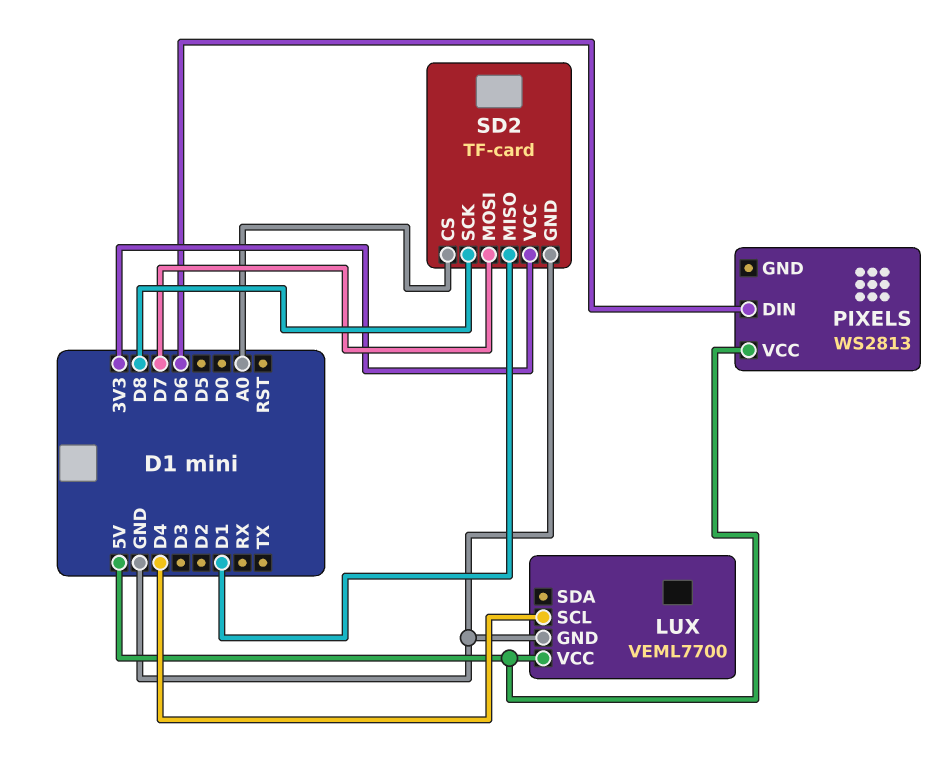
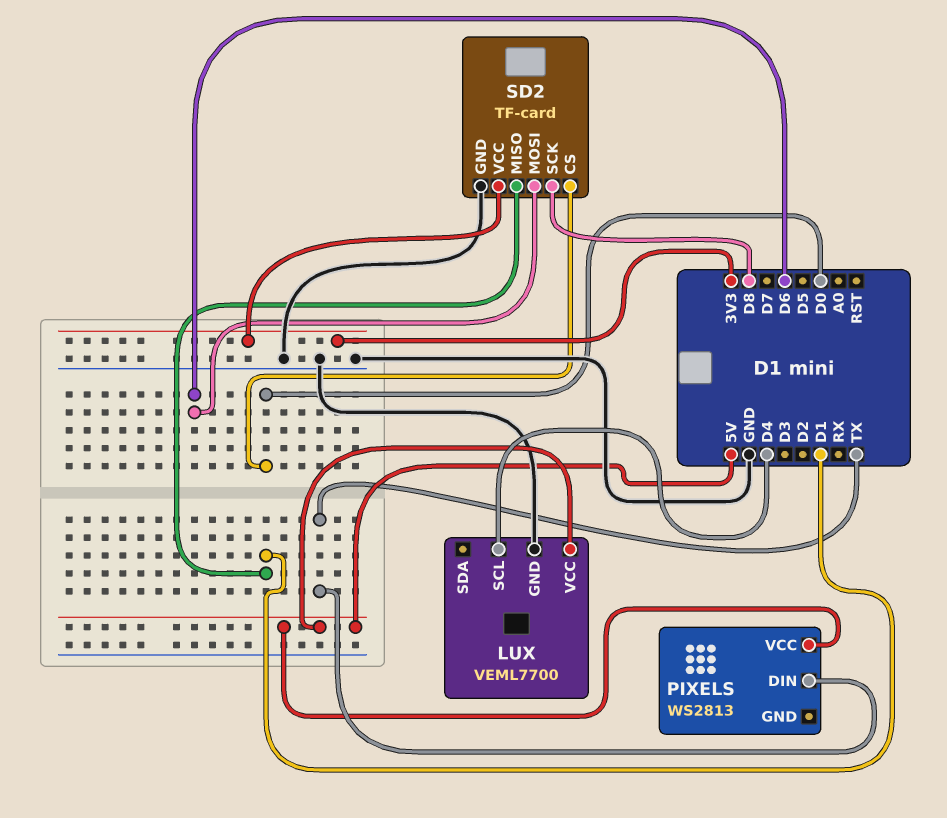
PIXELS pin DIN: D6 -> TX
SD2 pin CS: A0 -> D0
SD2 pin MOSI: D7 -> D6

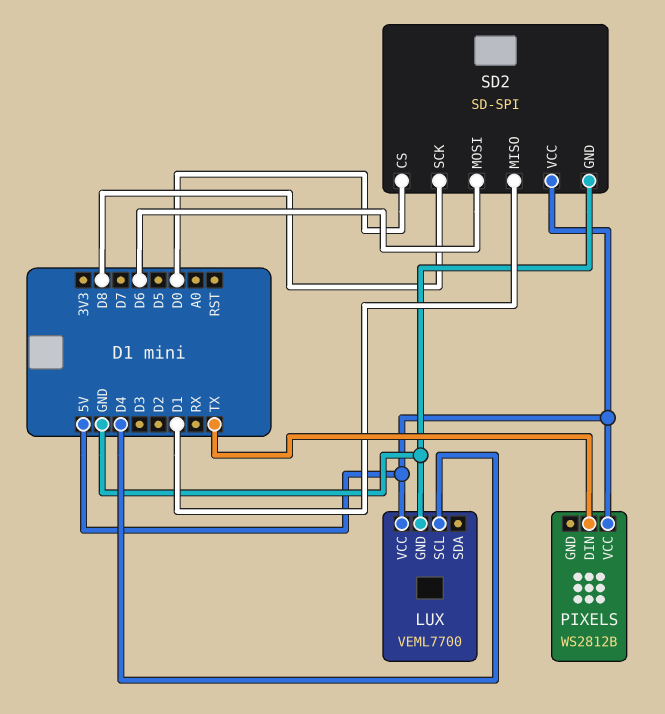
PIXELS: WS2813 -> WS2812B
SD2: TF-card -> SD-SPI
SD2 pin VCC: 3V3 -> 5V

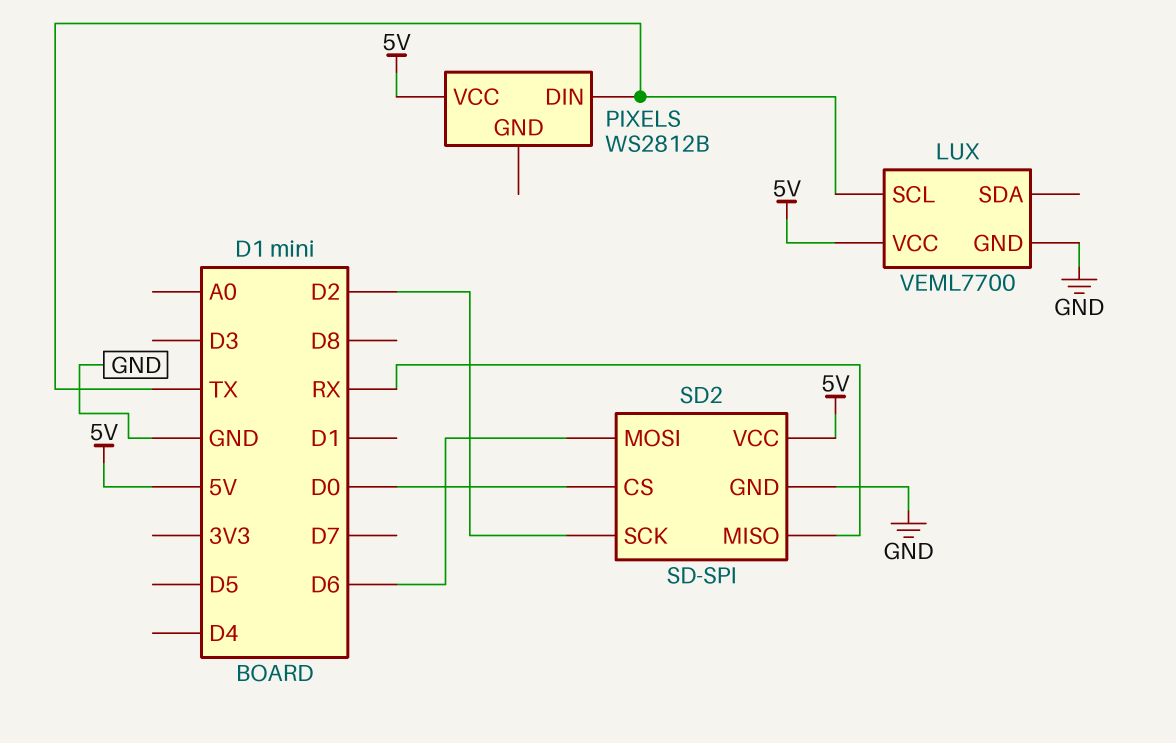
LUX pin SCL: D4 -> TX
SD2 pin MISO: D1 -> RX
SD2 pin SCK: D8 -> D2

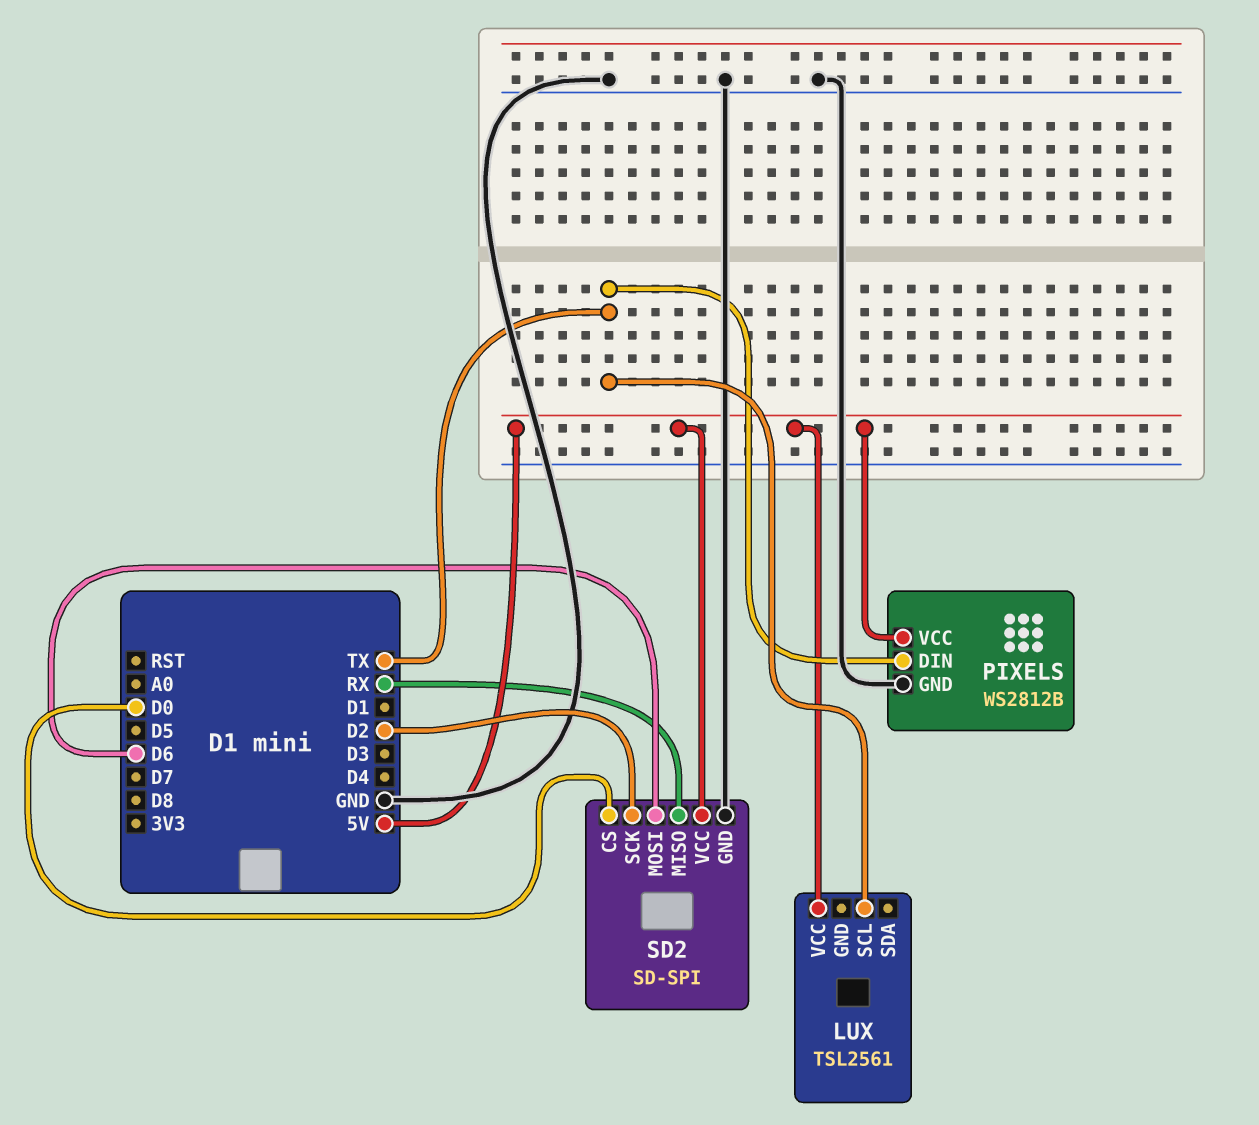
LUX: VEML7700 -> TSL2561
LUX pin GND: GND -> none
PIXELS pin GND: none -> GND

